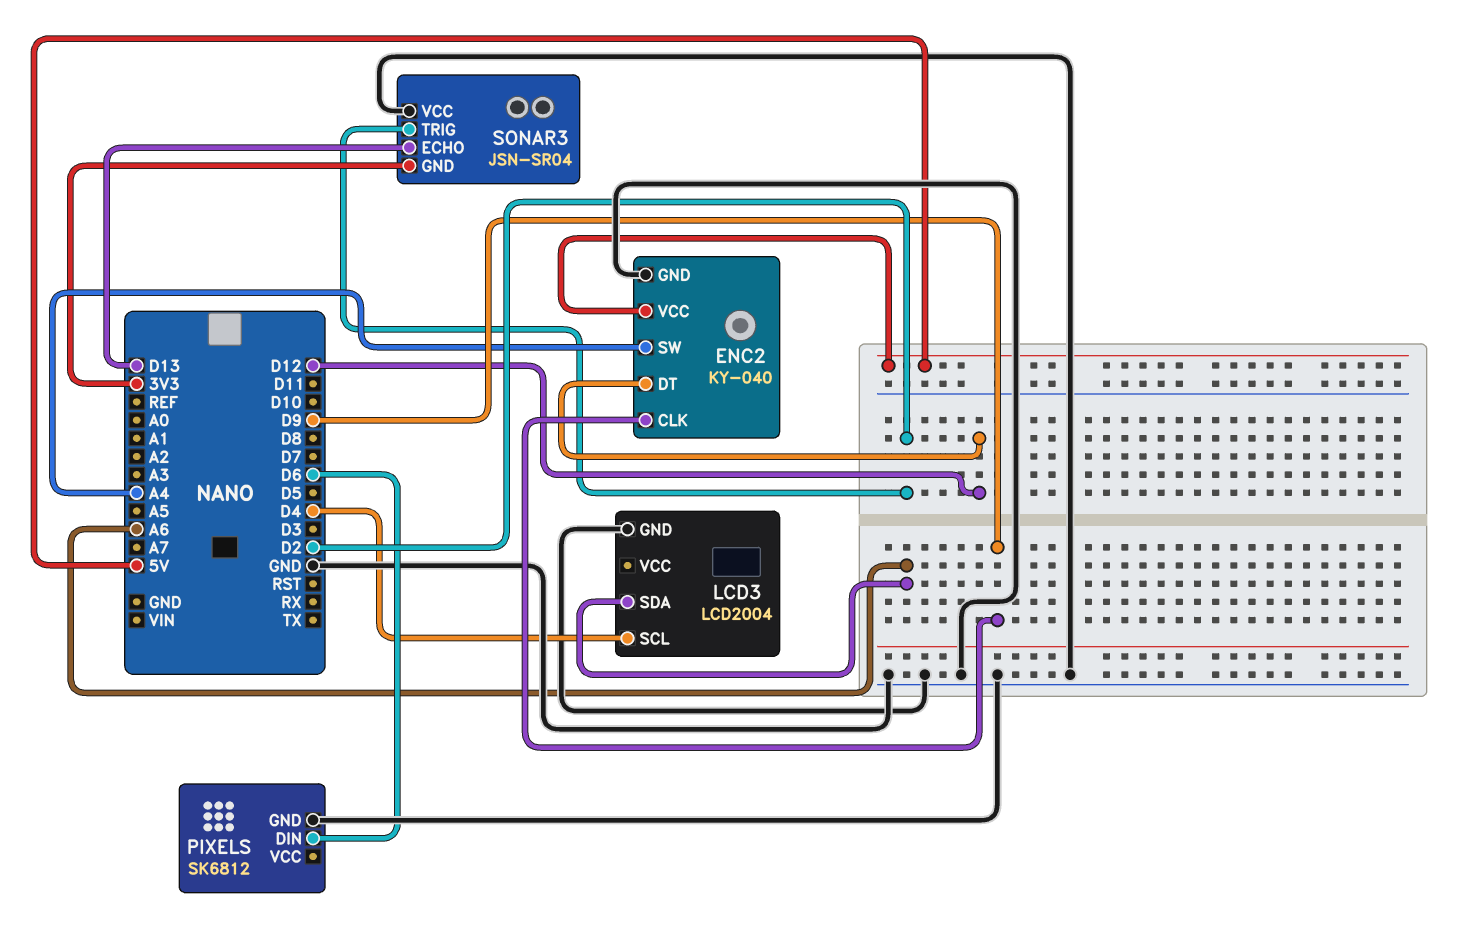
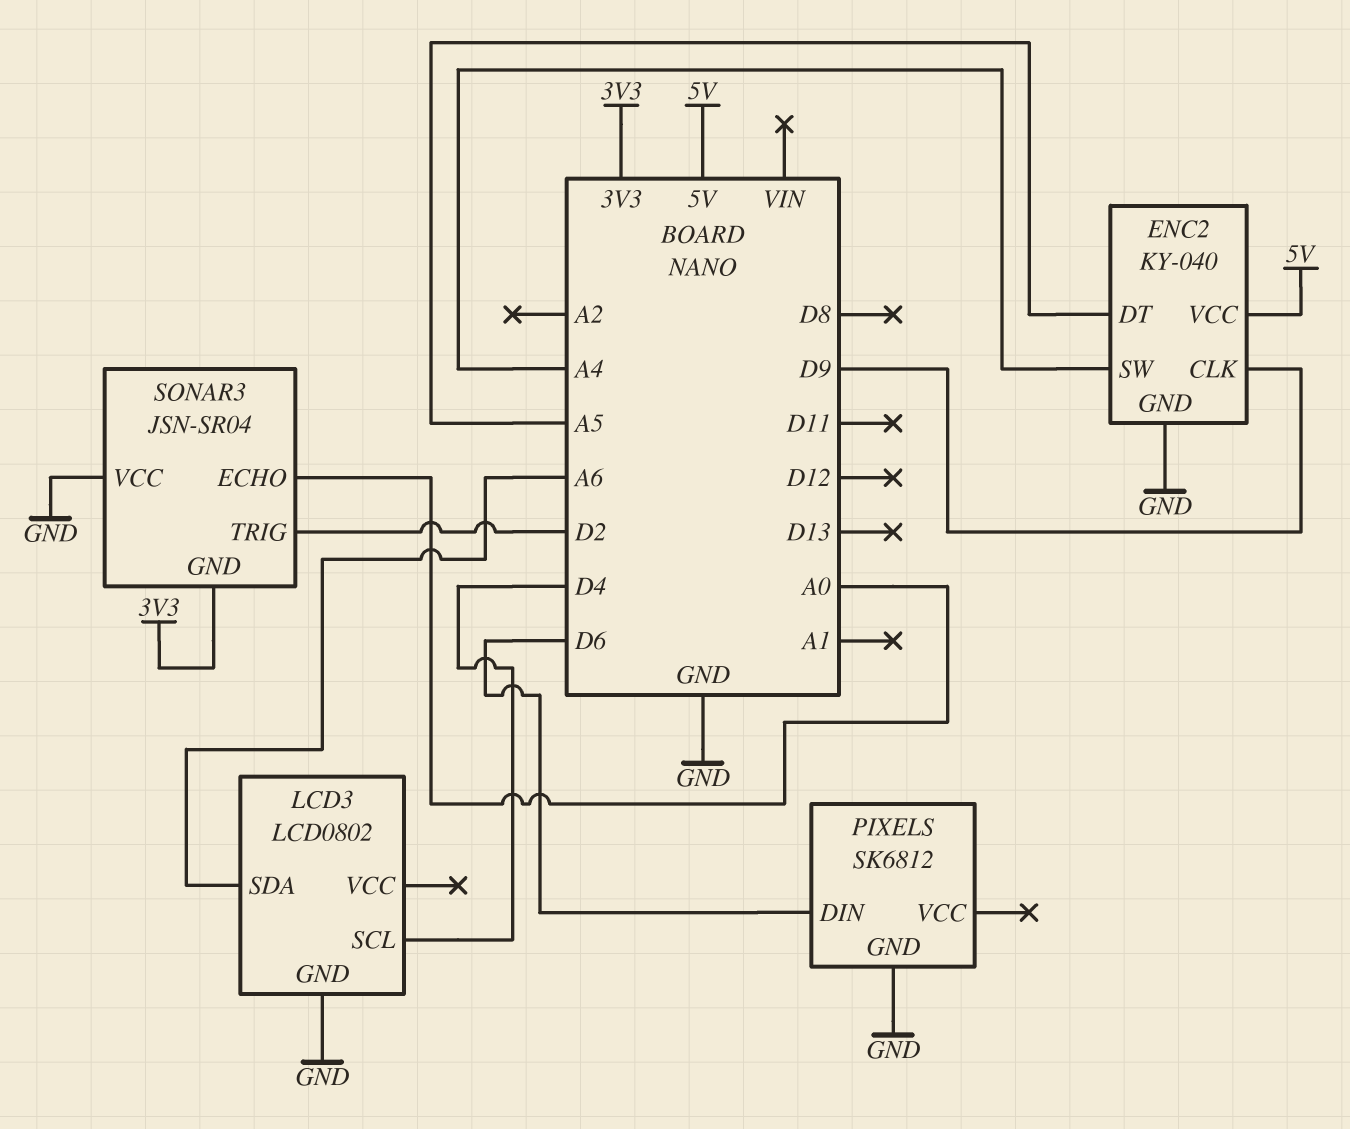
ENC2 pin DT: D12 -> A5
LCD3: LCD2004 -> LCD0802
SONAR3 pin ECHO: D13 -> A0

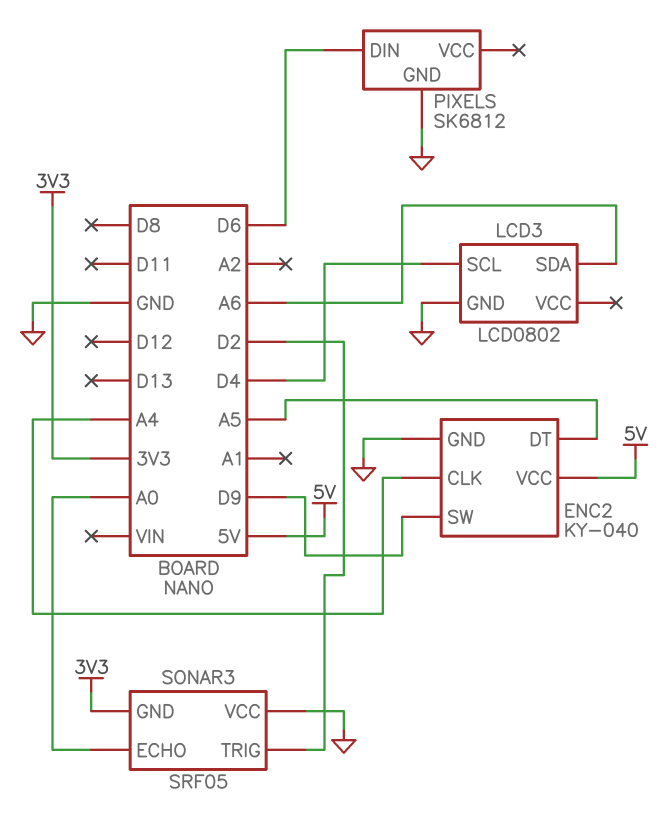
ENC2 pin CLK: D9 -> A4
ENC2 pin SW: A4 -> D9
SONAR3: JSN-SR04 -> SRF05

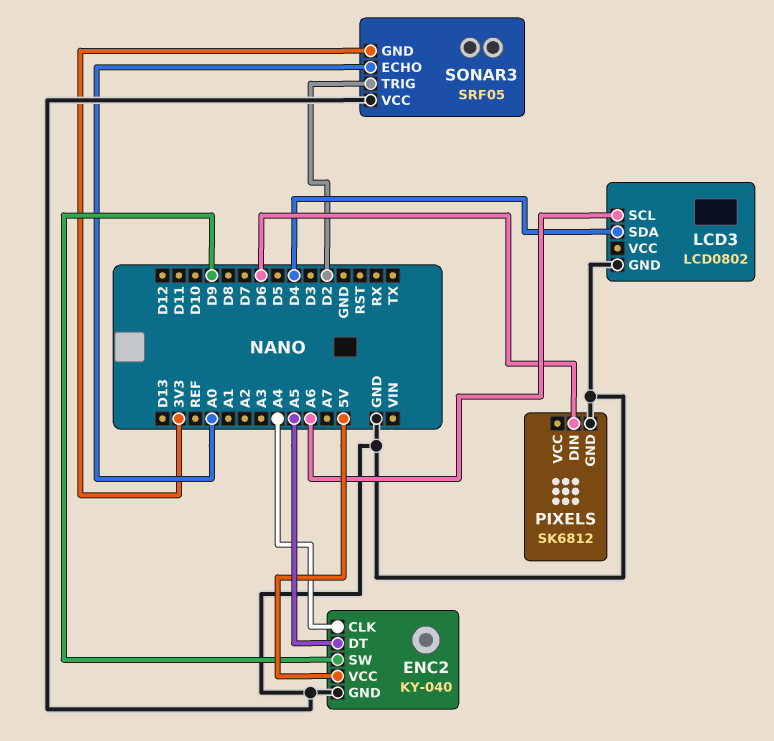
LCD3 pin SCL: D4 -> A6
LCD3 pin SDA: A6 -> D4

